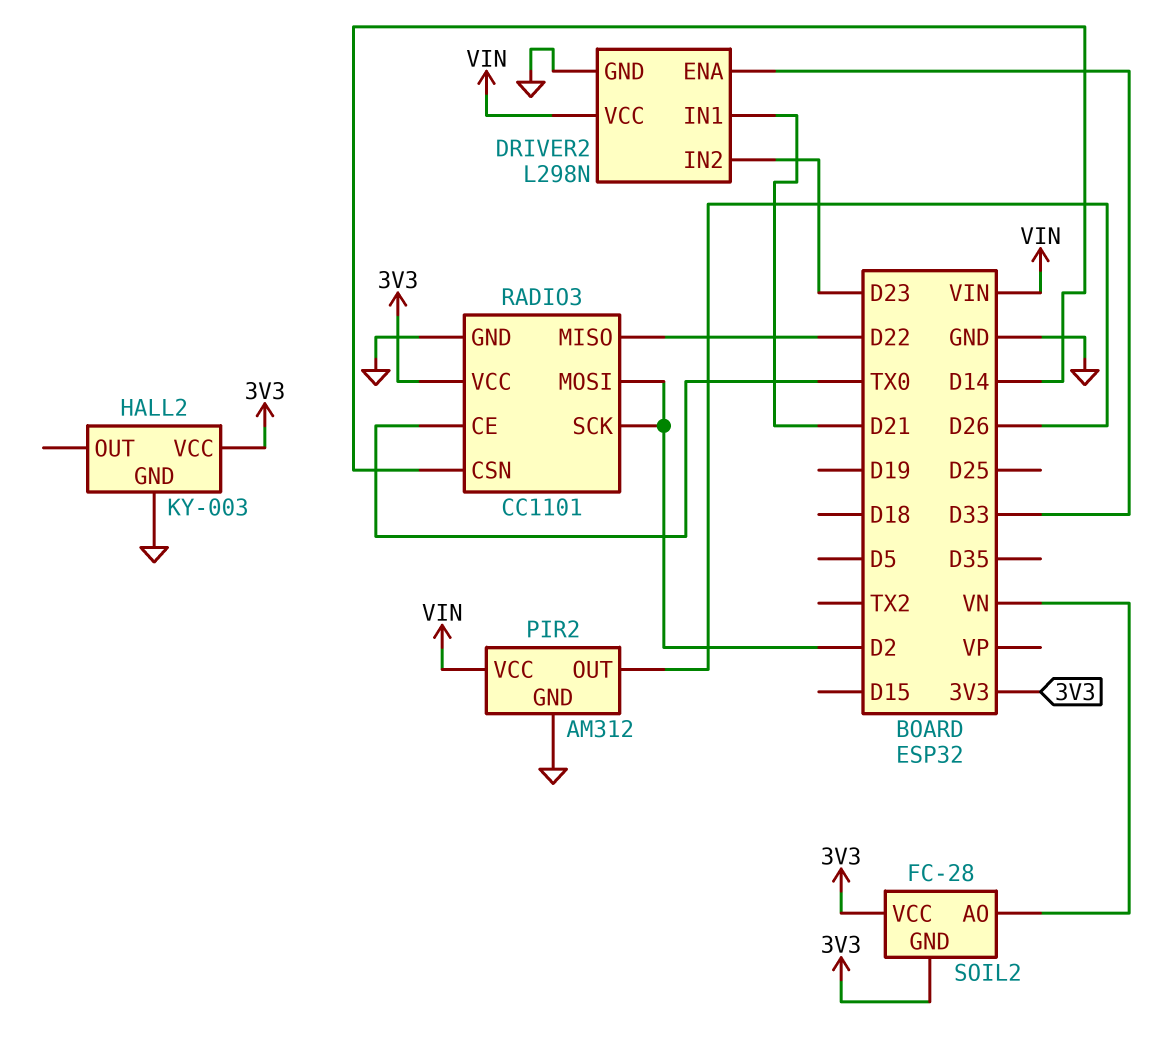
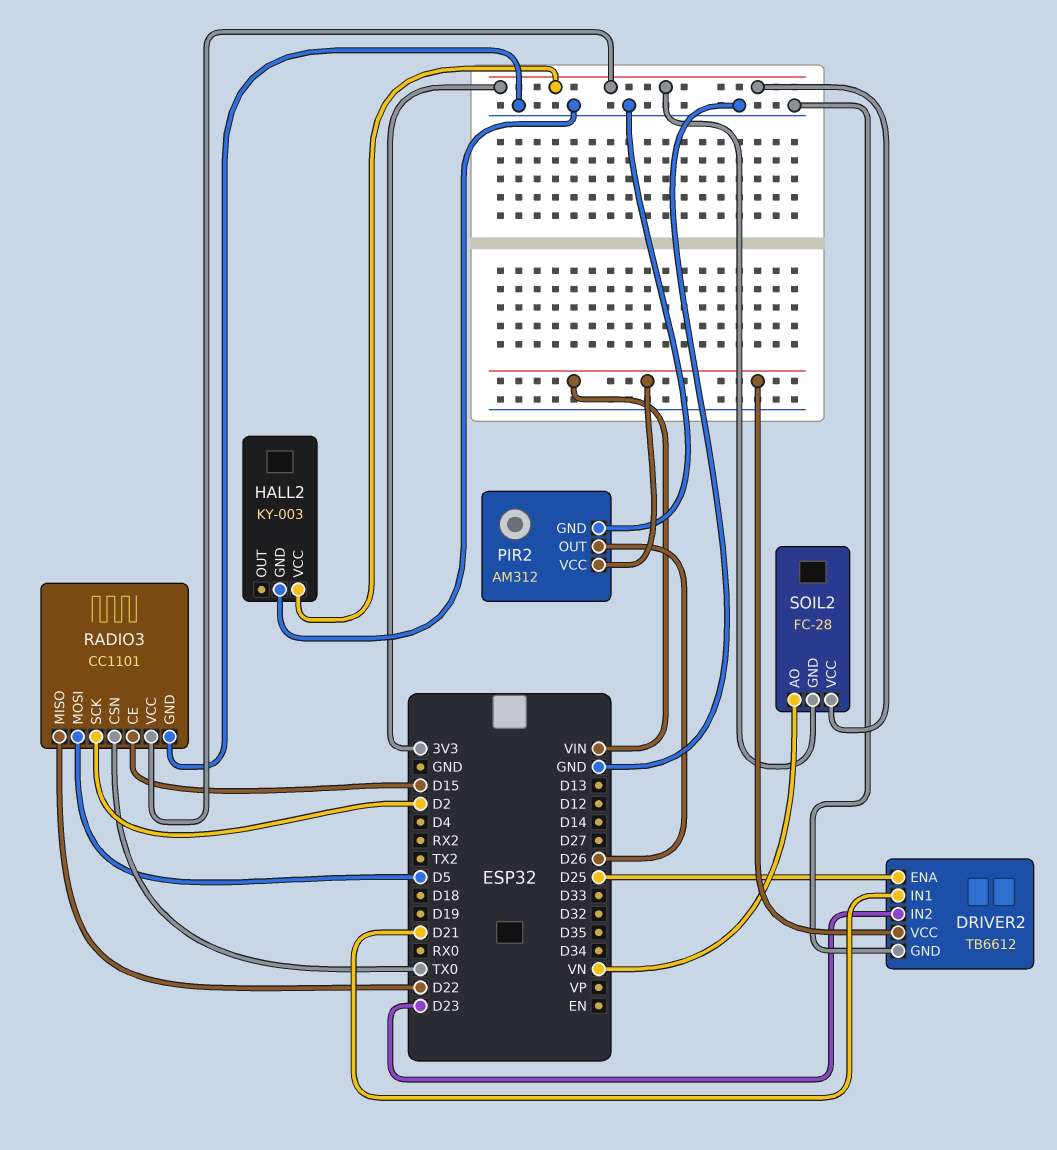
DRIVER2: L298N -> TB6612
DRIVER2 pin ENA: D33 -> D25
RADIO3 pin CE: TX0 -> D15
RADIO3 pin CSN: D14 -> TX0
RADIO3 pin MOSI: D2 -> D5

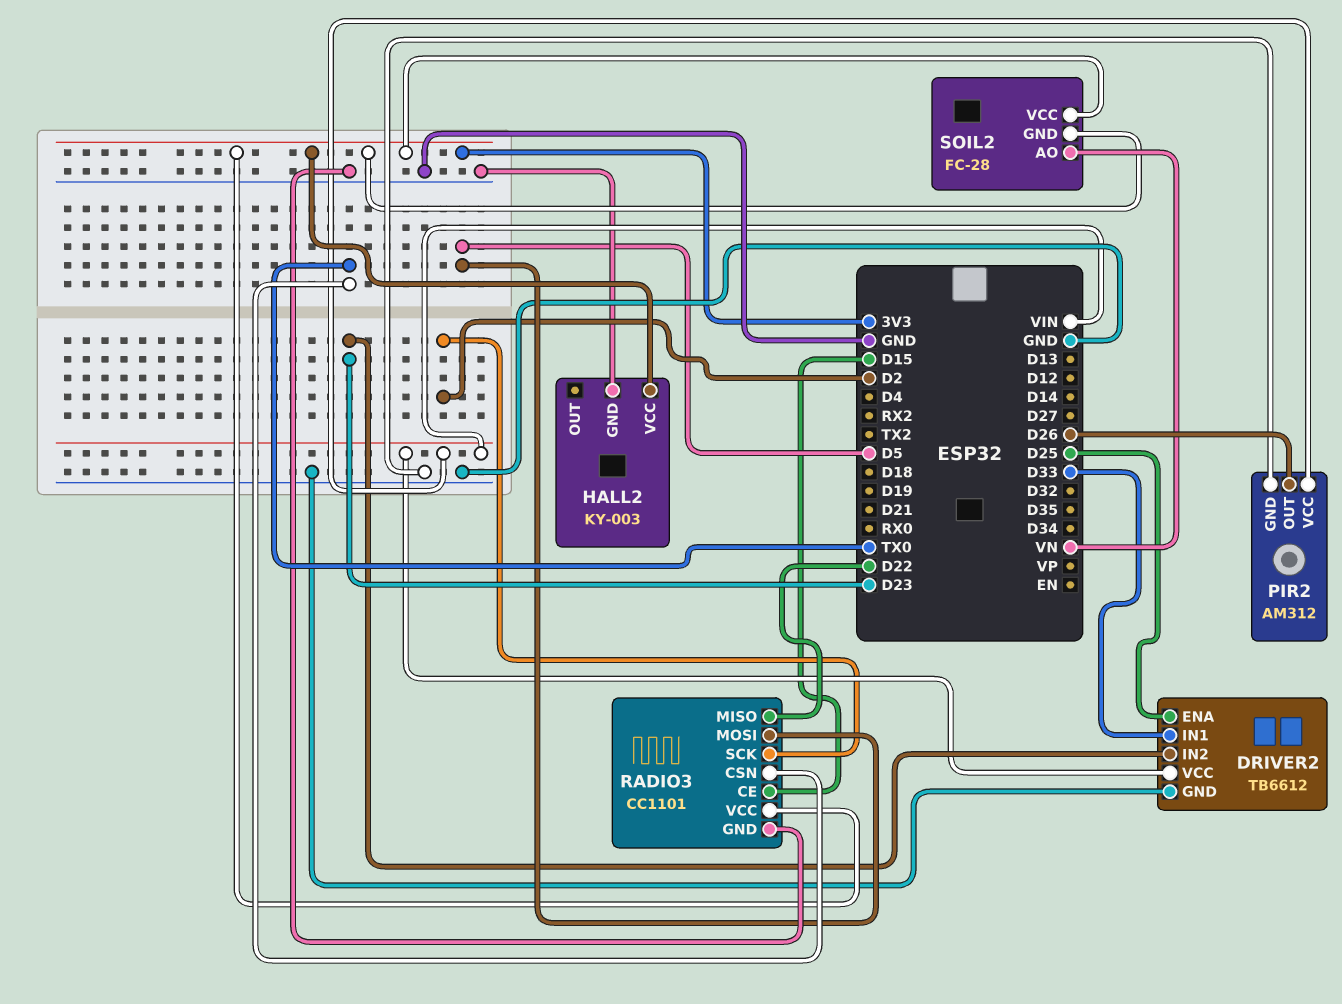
DRIVER2 pin IN1: D21 -> D33

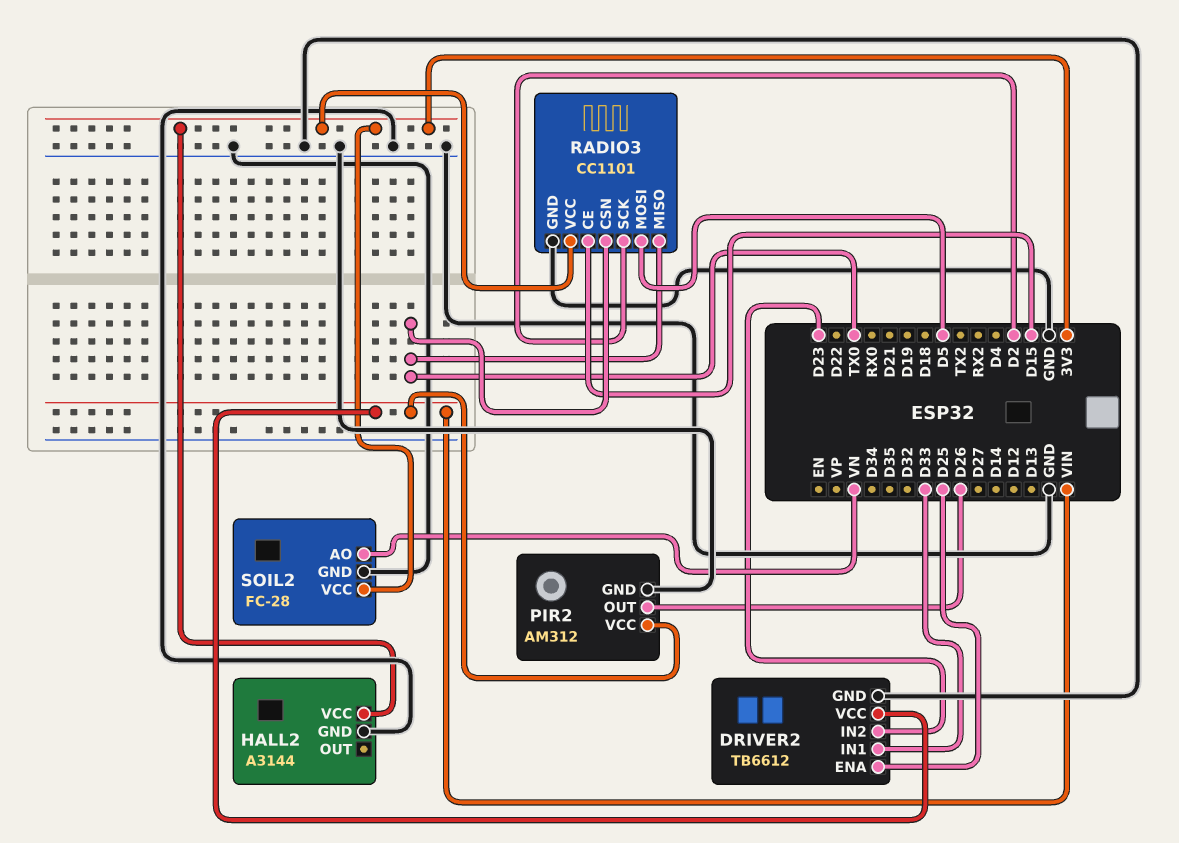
HALL2: KY-003 -> A3144
RADIO3 pin MISO: D22 -> TX0
SOIL2 pin GND: 3V3 -> GND

